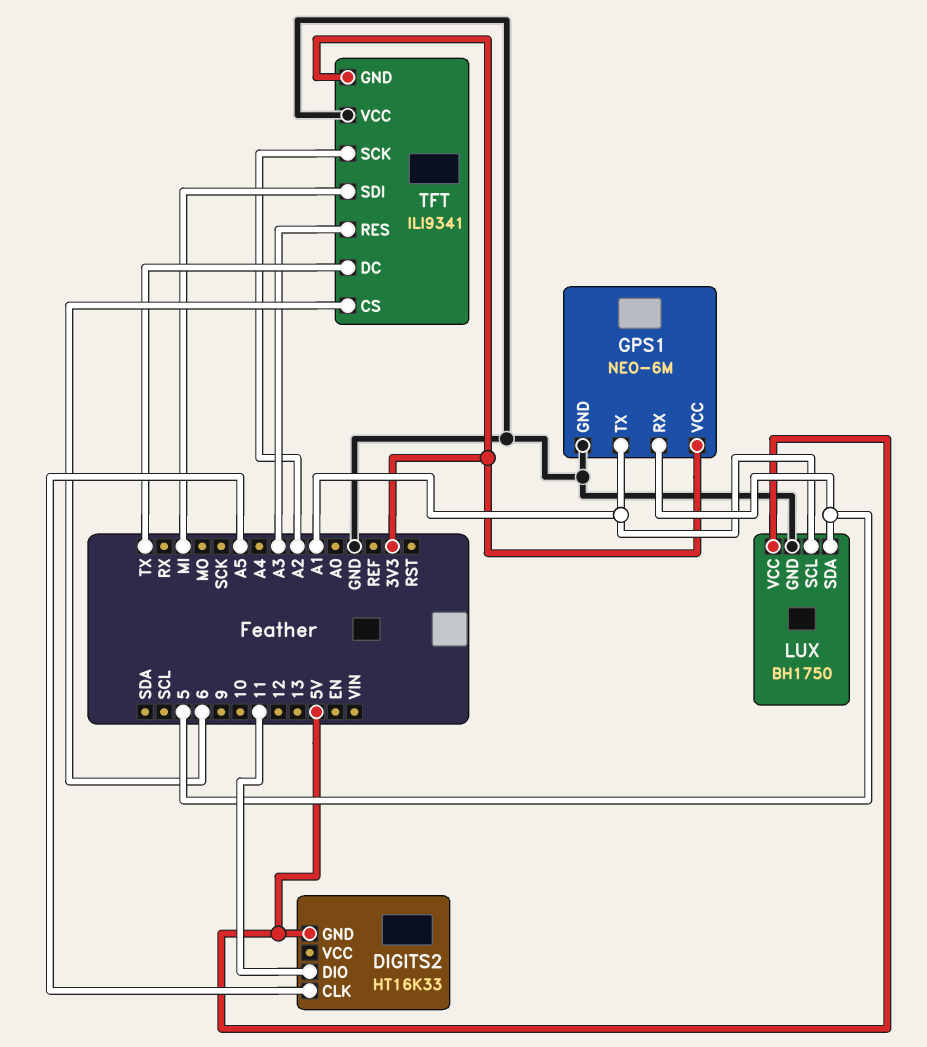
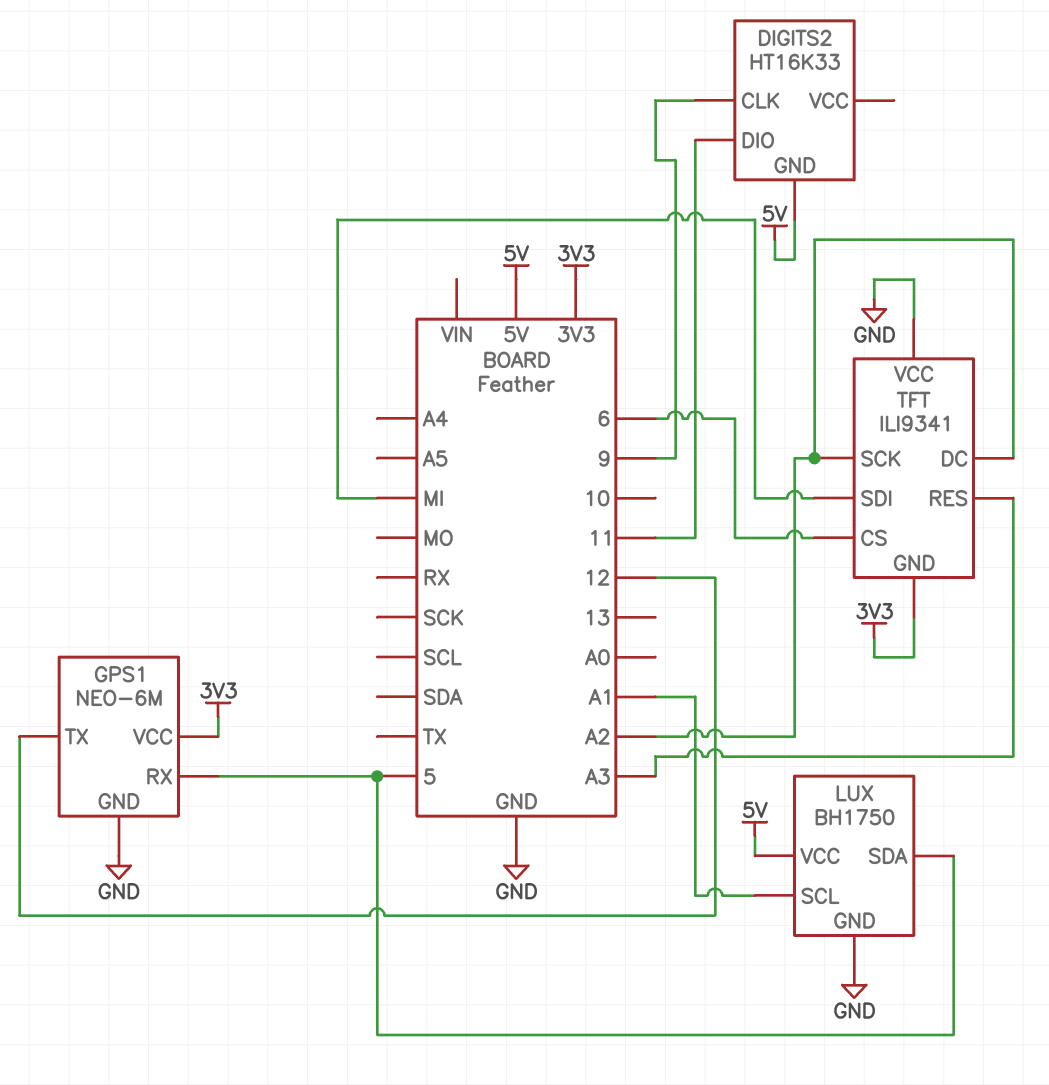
DIGITS2 pin CLK: A5 -> 9
GPS1 pin TX: A1 -> 12
TFT pin DC: TX -> A2

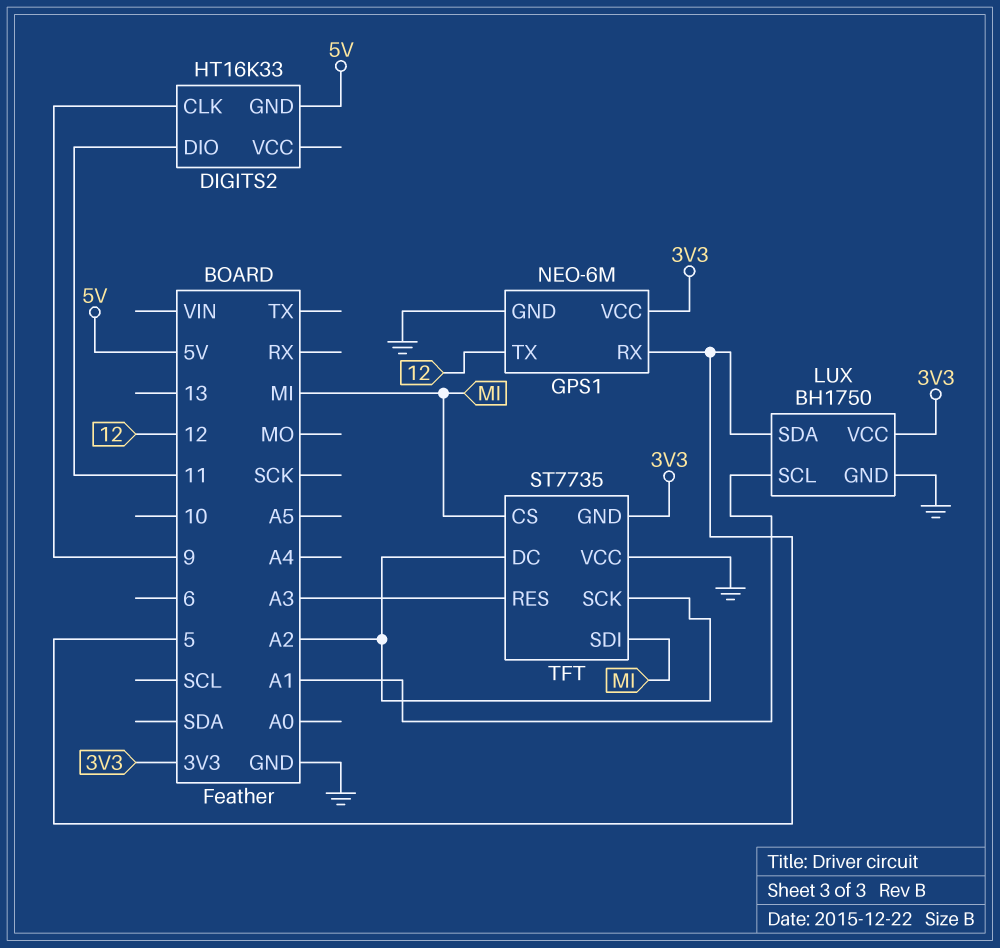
LUX pin VCC: 5V -> 3V3
TFT: ILI9341 -> ST7735
TFT pin CS: 6 -> MI

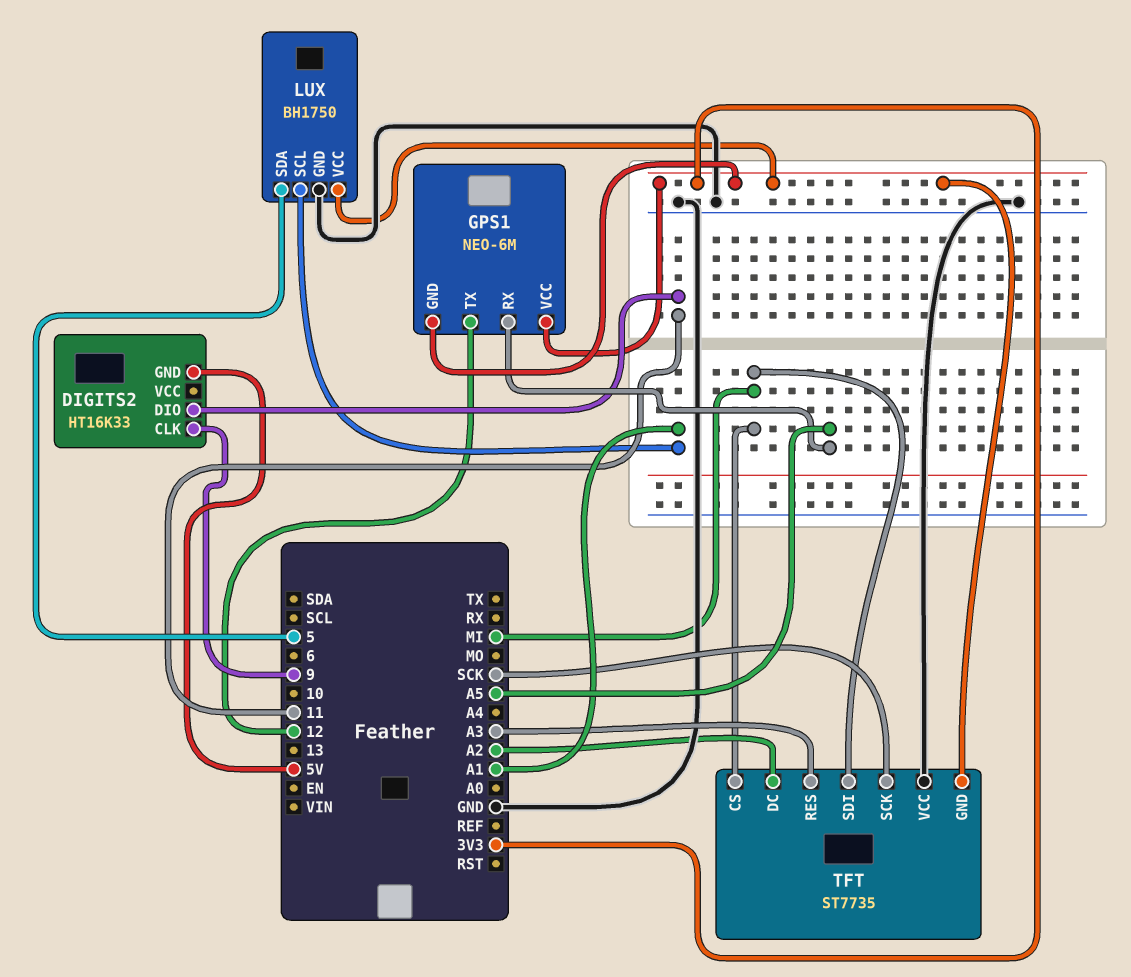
GPS1 pin GND: GND -> 3V3
GPS1 pin RX: 5 -> A5
TFT pin SCK: A2 -> SCK

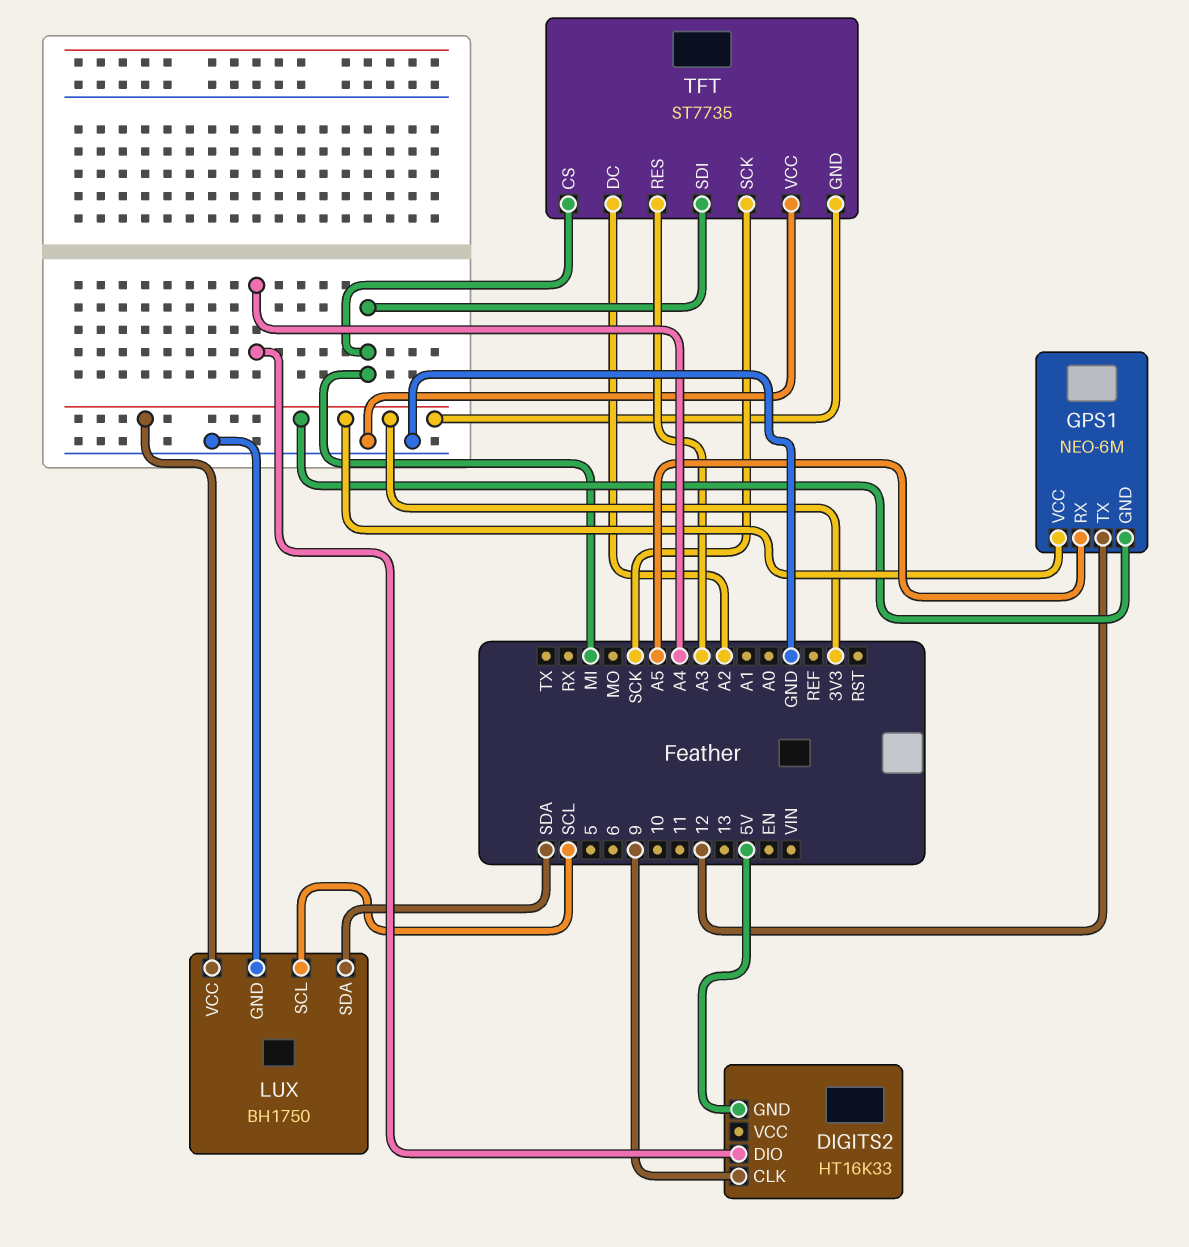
DIGITS2 pin DIO: 11 -> A4
LUX pin SCL: A1 -> SCL
LUX pin SDA: 5 -> SDA

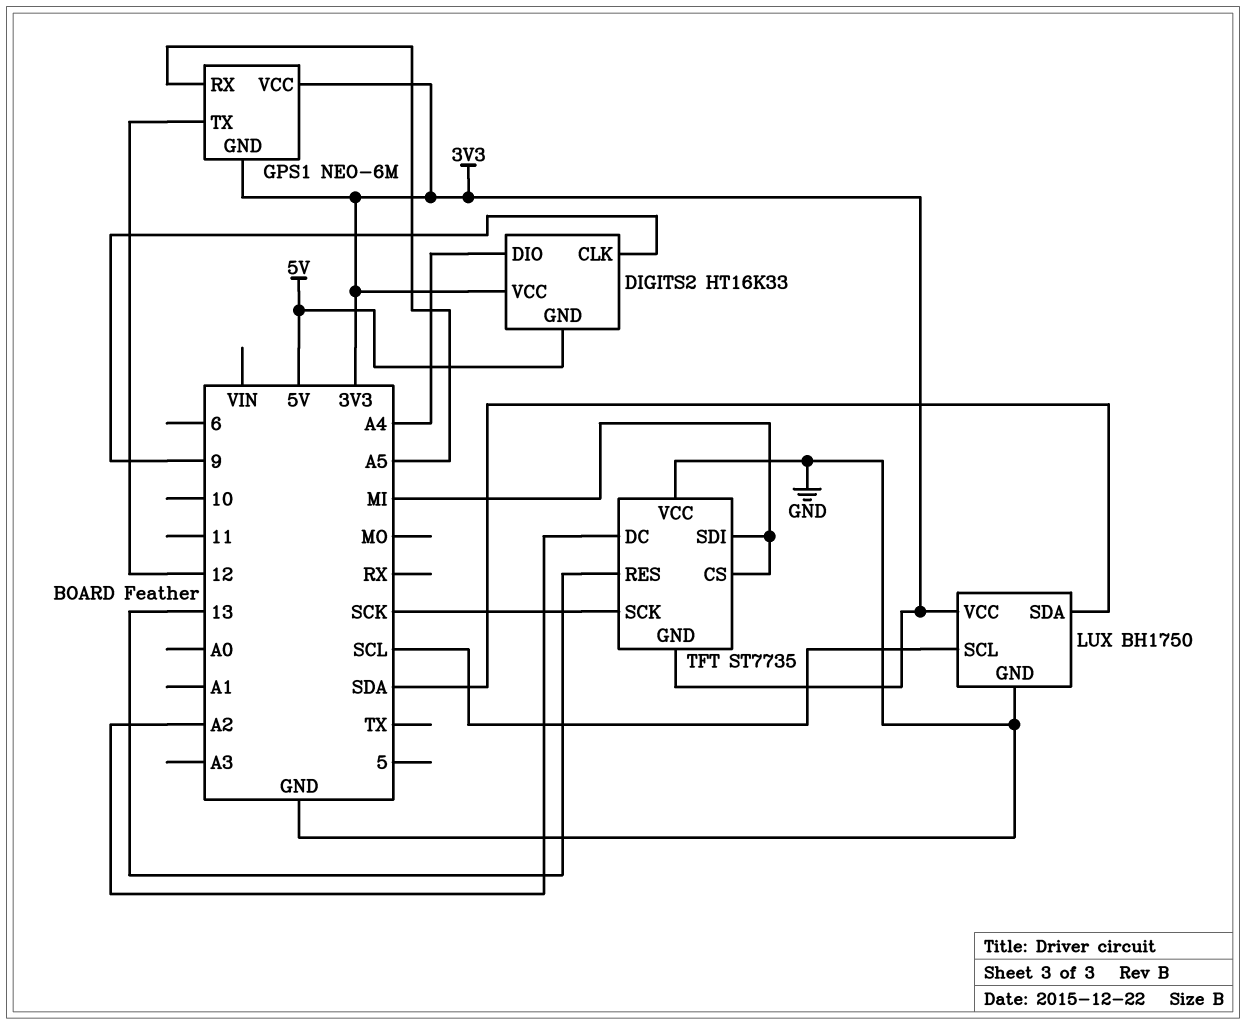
DIGITS2 pin VCC: none -> 3V3
TFT pin RES: A3 -> 13

